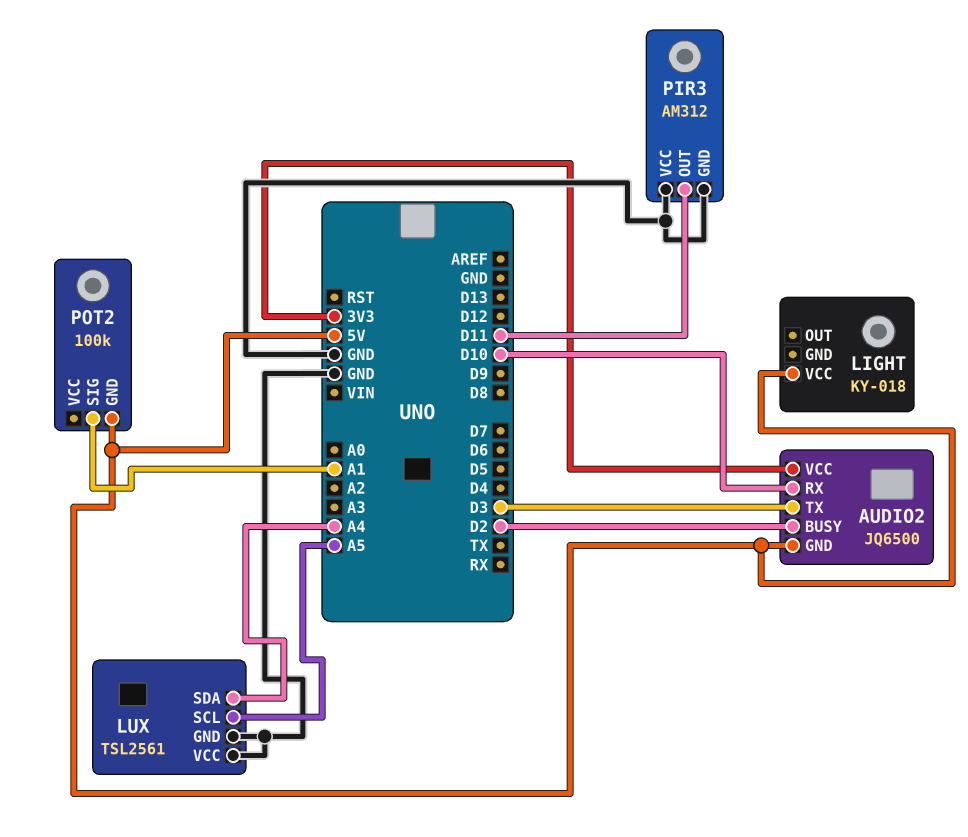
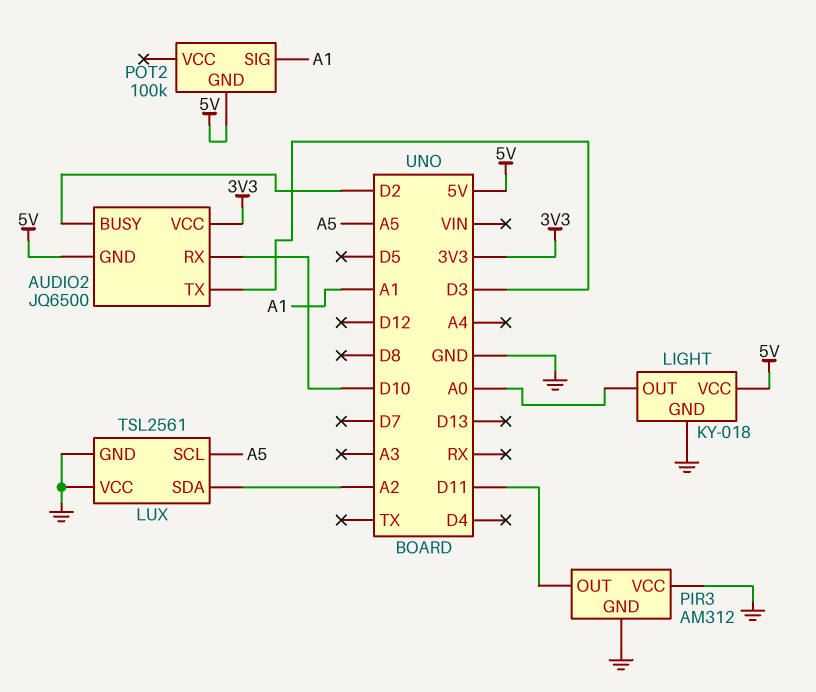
LIGHT pin GND: none -> GND
LIGHT pin OUT: none -> A0
LUX pin SDA: A4 -> A2

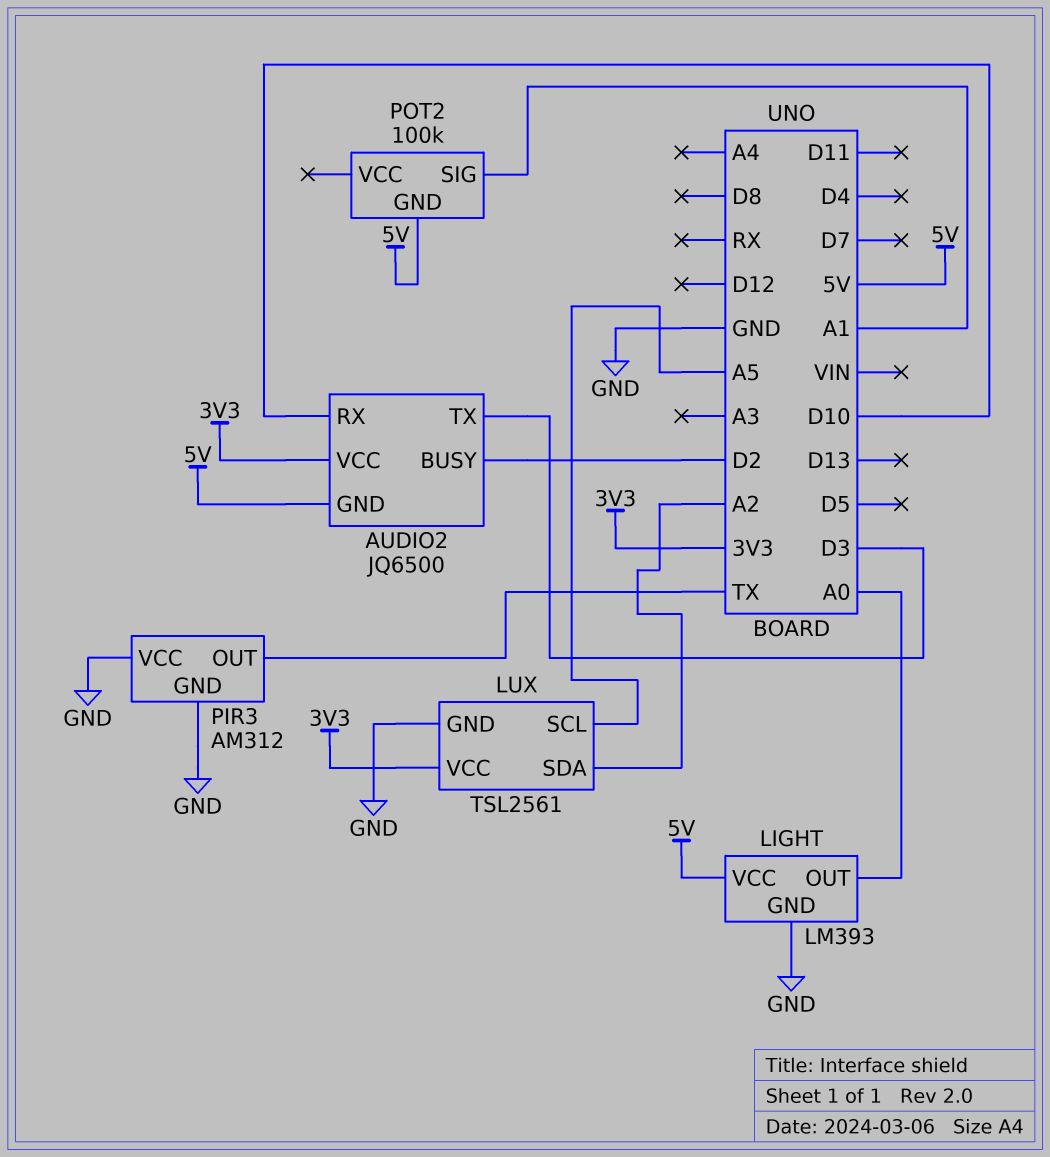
LIGHT: KY-018 -> LM393
LUX pin VCC: GND -> 3V3
PIR3 pin OUT: D11 -> TX

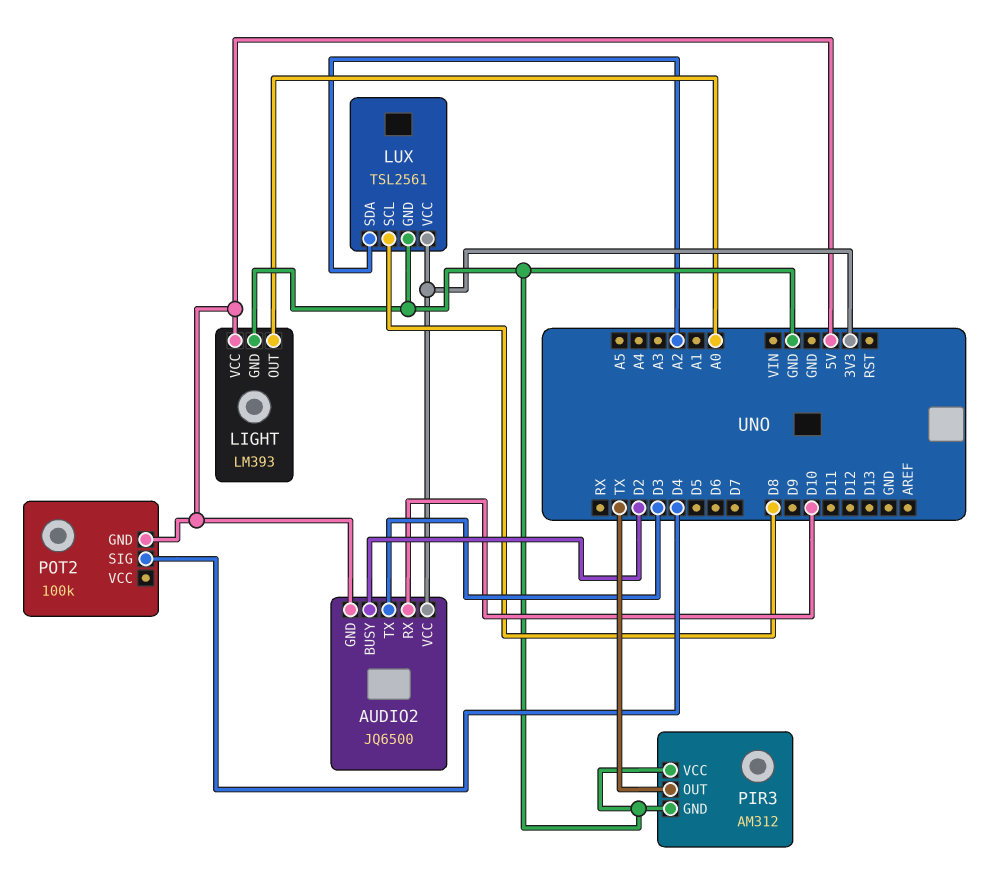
LUX pin SCL: A5 -> D8
POT2 pin SIG: A1 -> D4

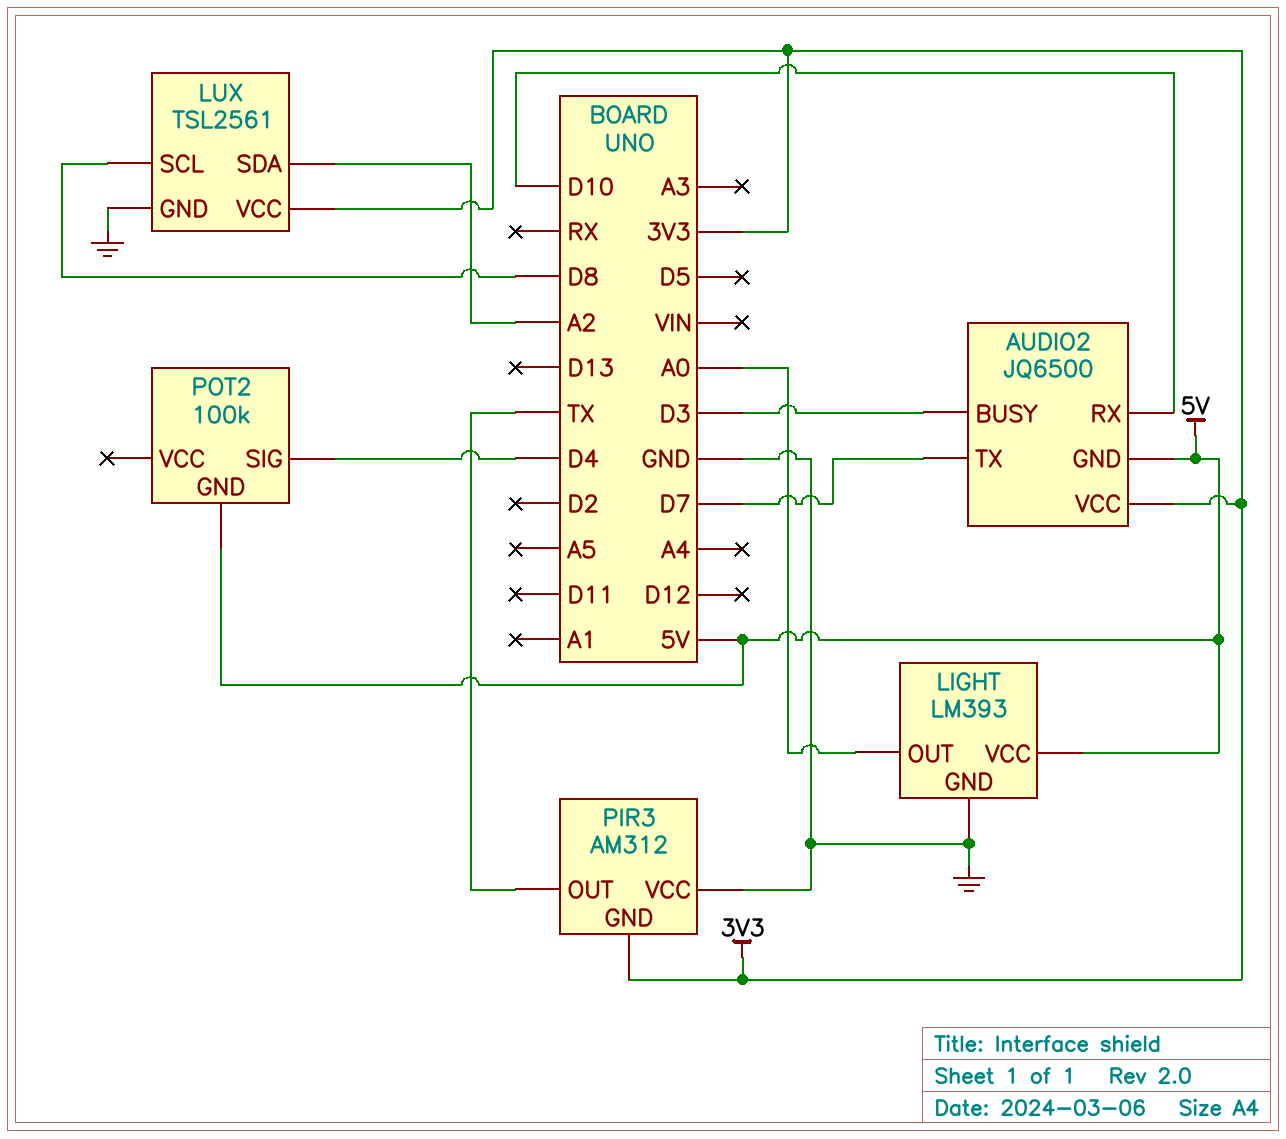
AUDIO2 pin BUSY: D2 -> D3
AUDIO2 pin TX: D3 -> D7
PIR3 pin GND: GND -> 3V3

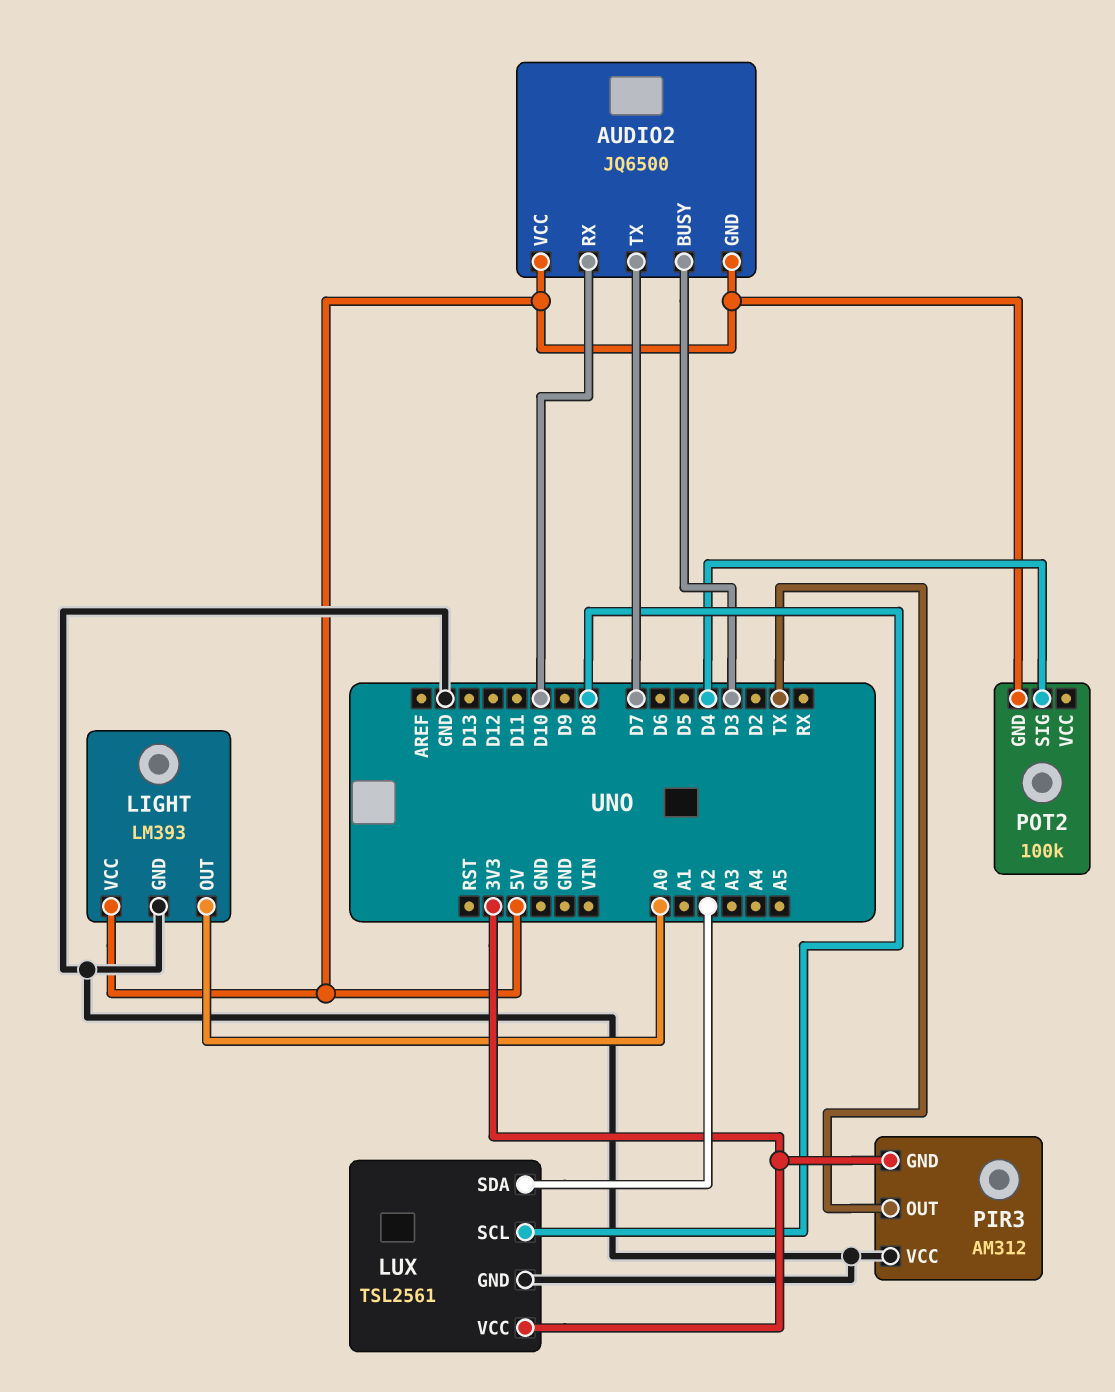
AUDIO2 pin VCC: 3V3 -> 5V

